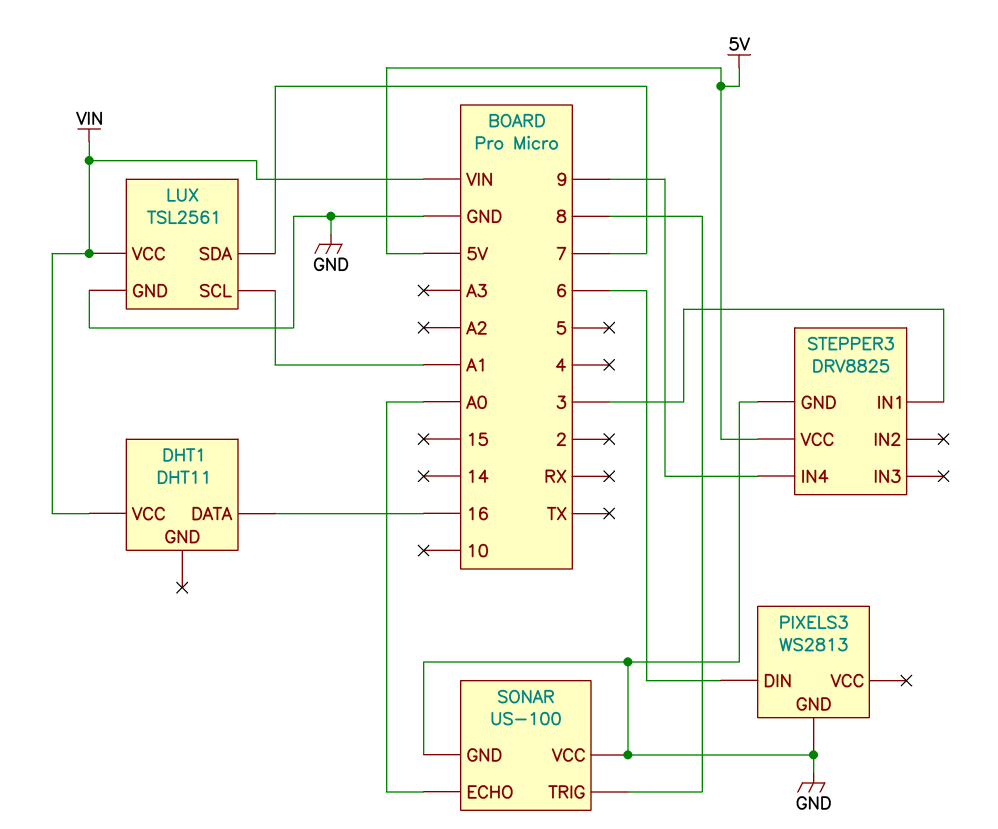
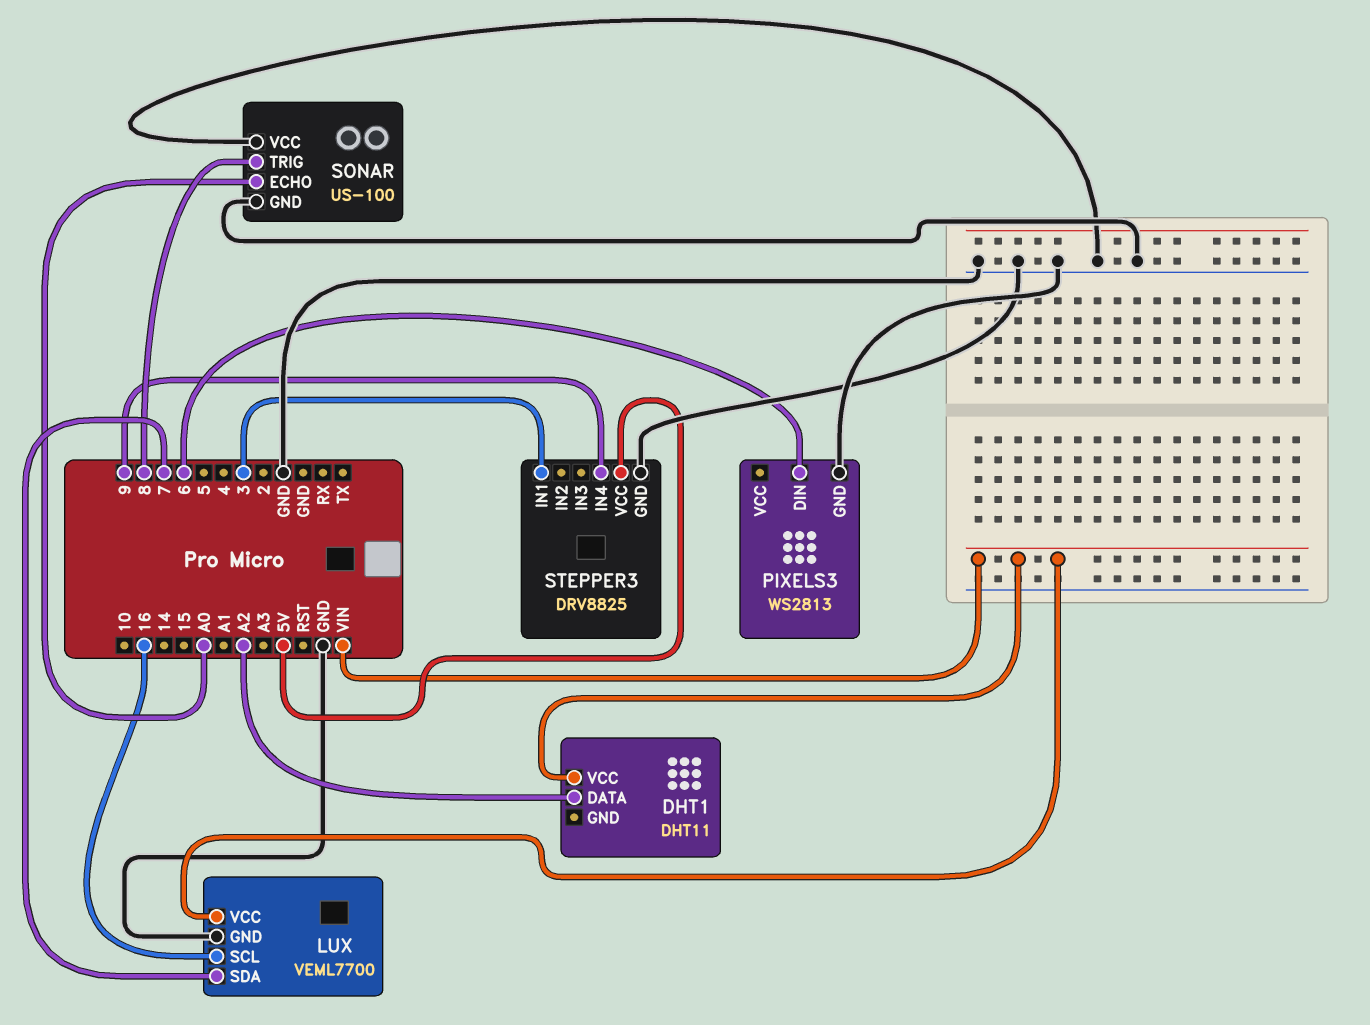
DHT1 pin DATA: 16 -> A2
LUX: TSL2561 -> VEML7700
LUX pin SCL: A1 -> 16

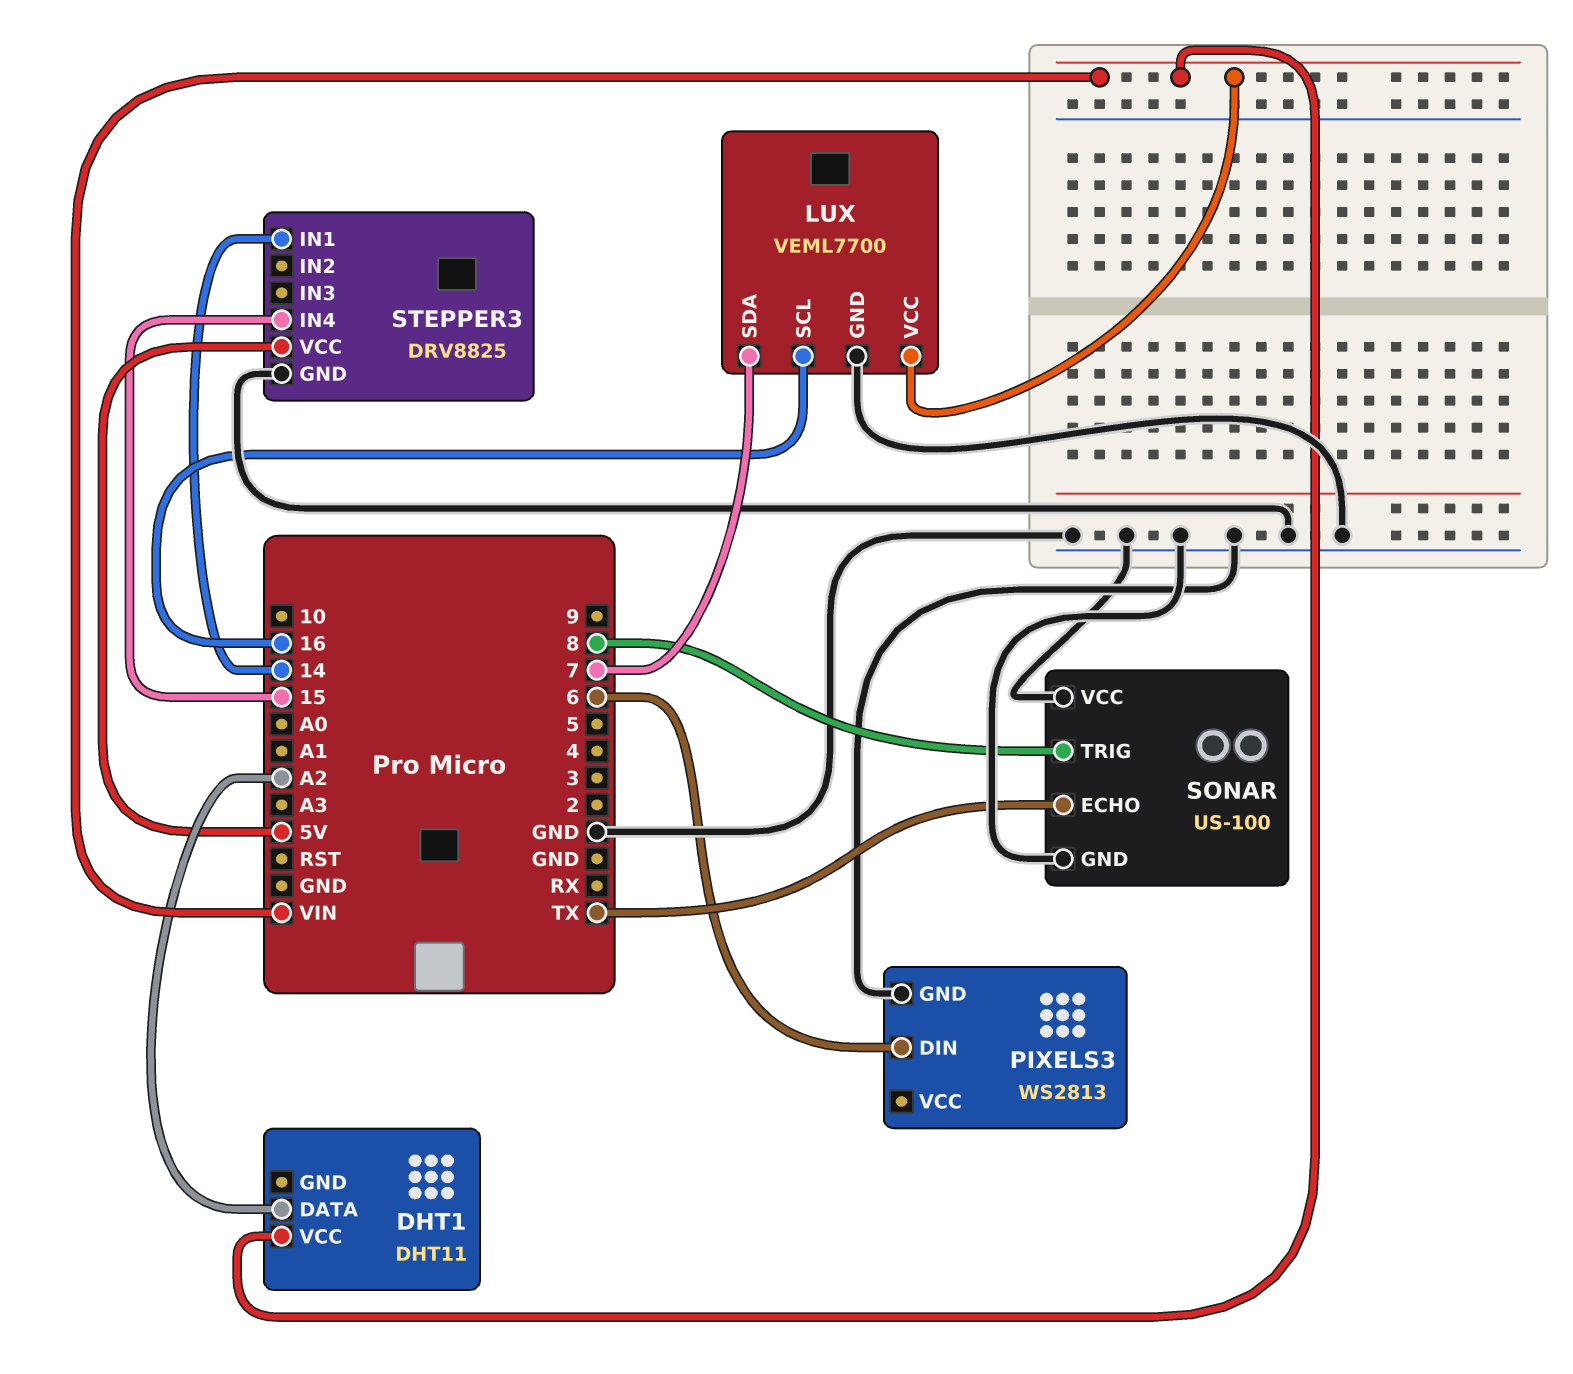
SONAR pin ECHO: A0 -> TX
STEPPER3 pin IN1: 3 -> 14
STEPPER3 pin IN4: 9 -> 15

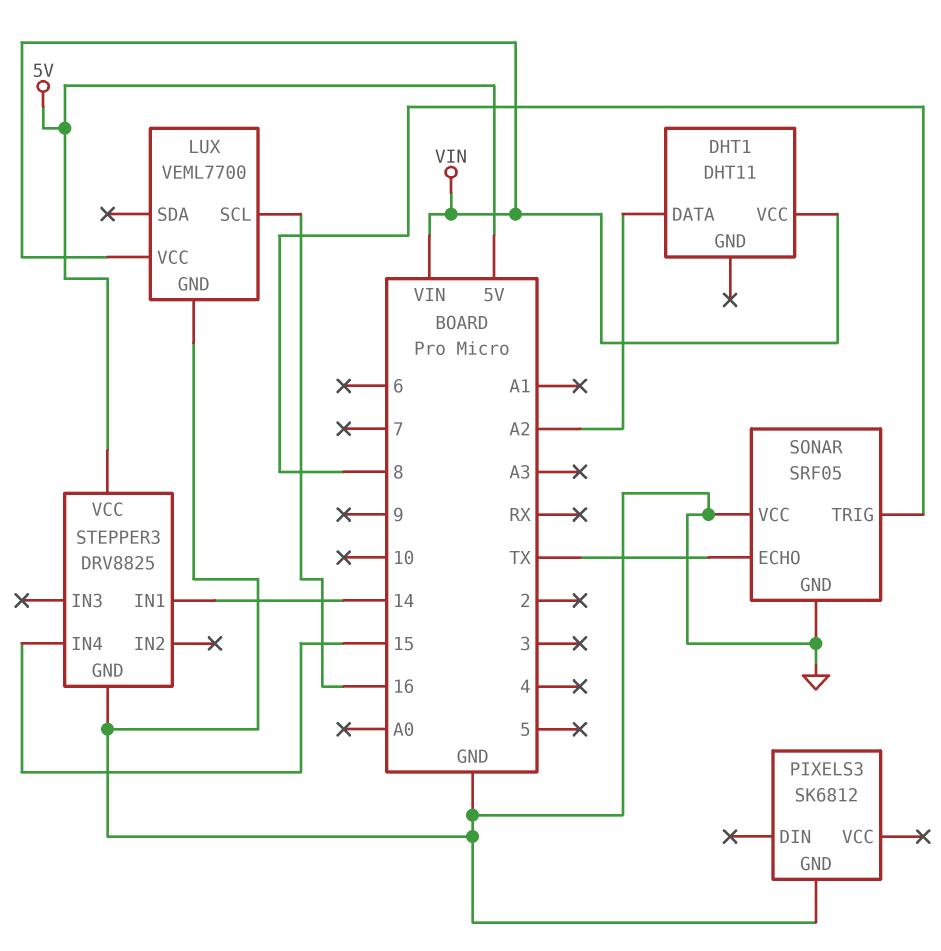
LUX pin SDA: 7 -> none
PIXELS3: WS2813 -> SK6812
PIXELS3 pin DIN: 6 -> none
SONAR: US-100 -> SRF05

